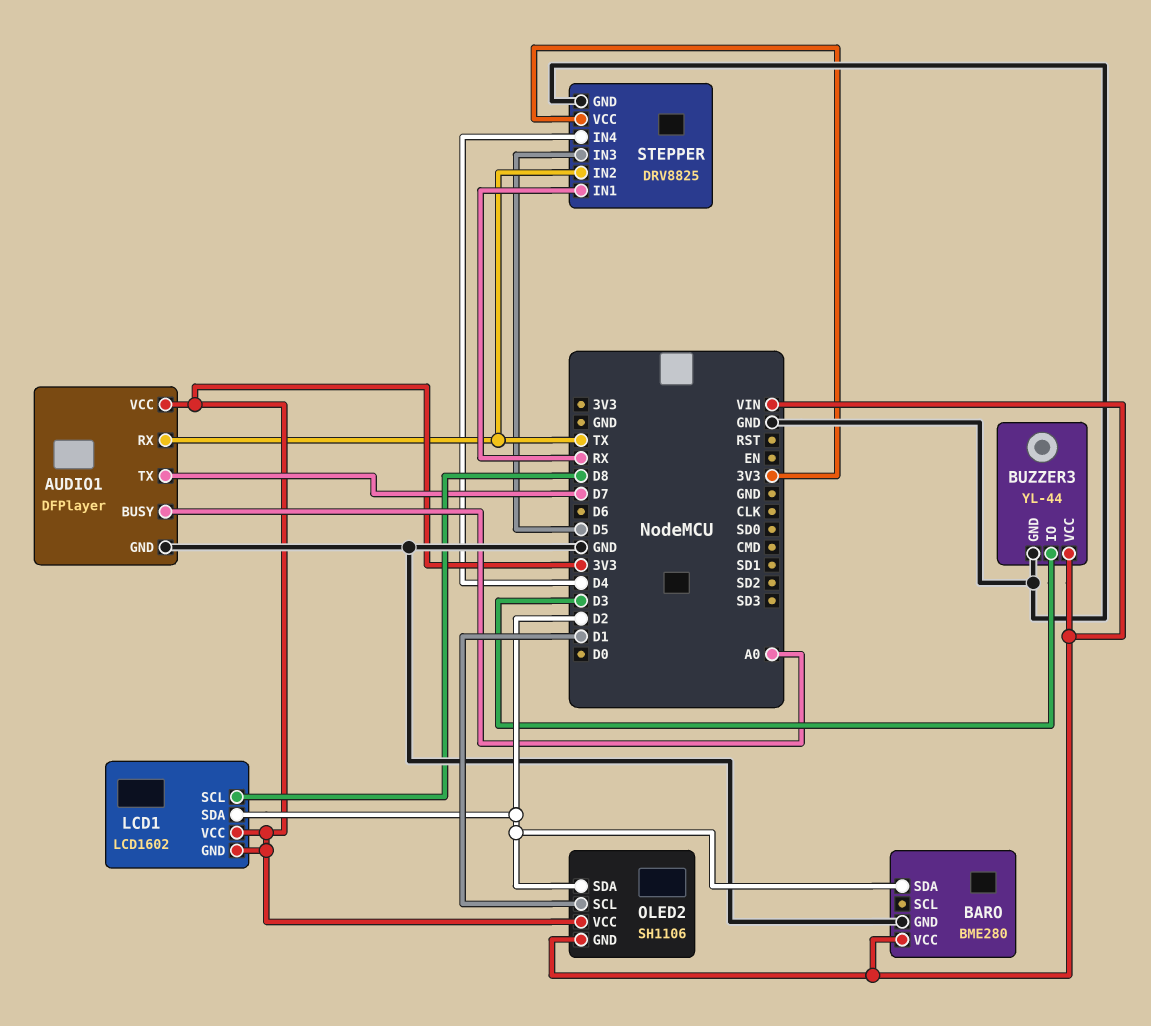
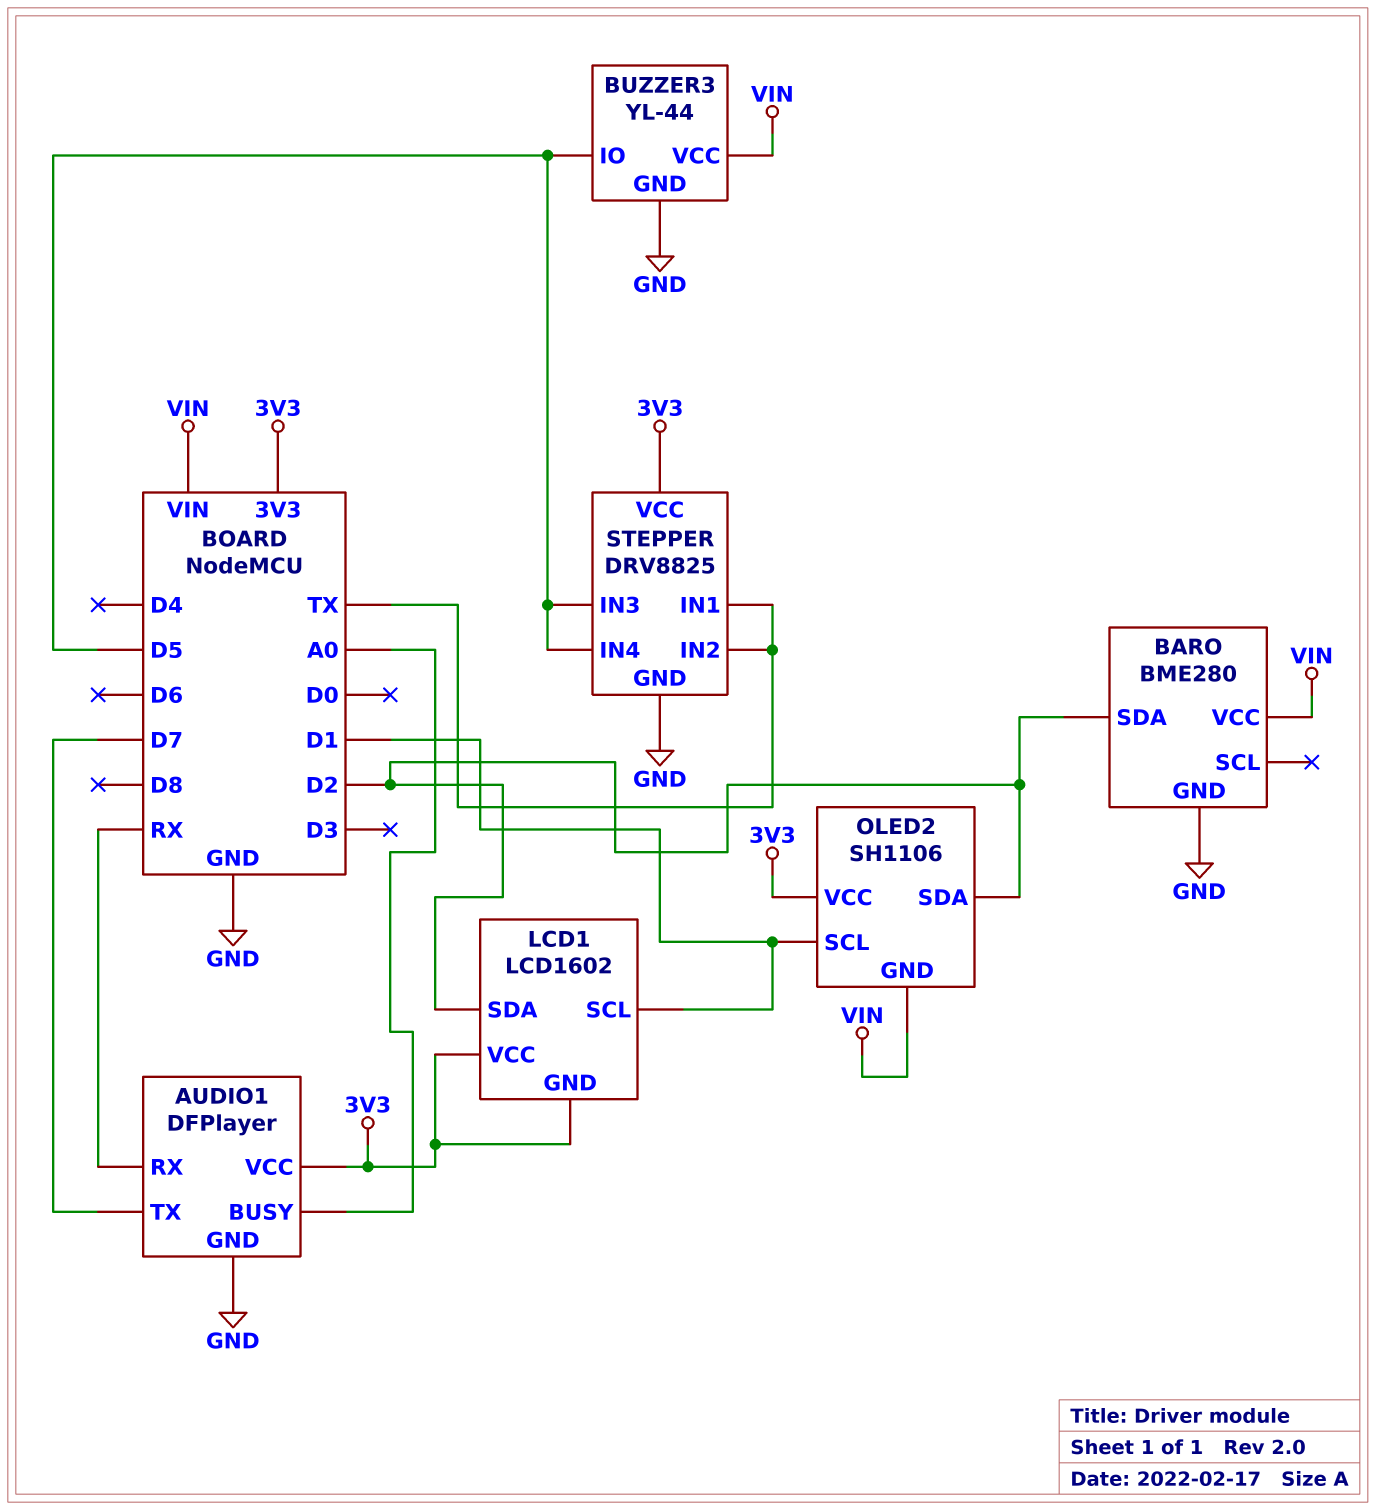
AUDIO1 pin RX: TX -> RX
BUZZER3 pin IO: D3 -> D5
LCD1 pin SCL: D8 -> D1
STEPPER pin IN1: RX -> TX
STEPPER pin IN4: D4 -> D5

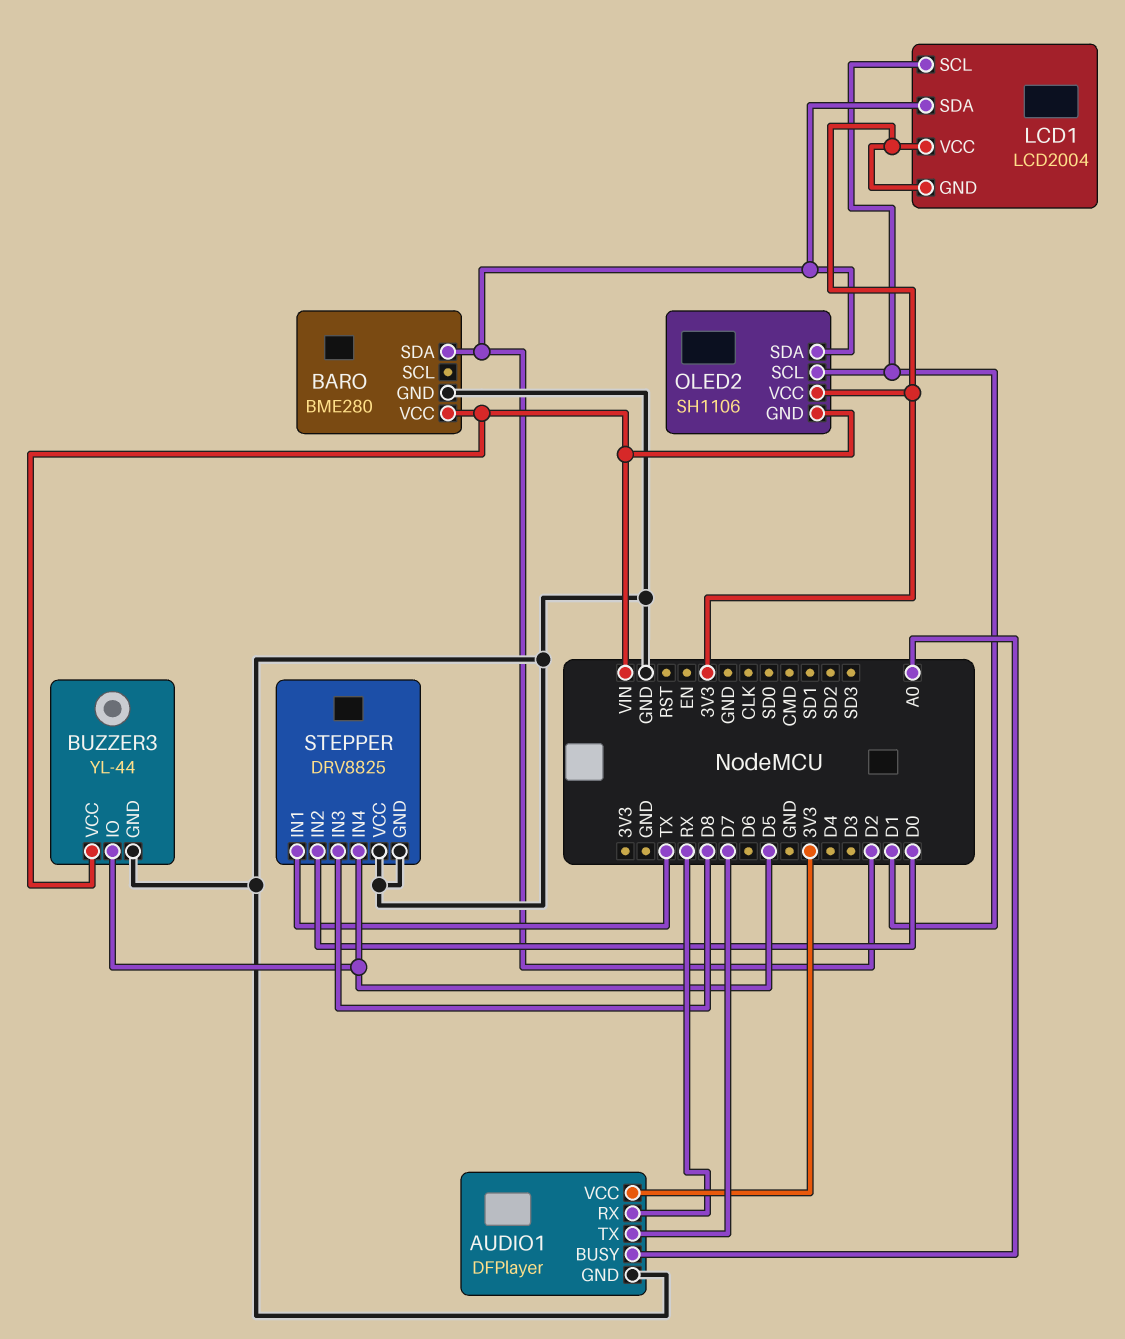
LCD1: LCD1602 -> LCD2004
STEPPER pin IN2: TX -> D0
STEPPER pin IN3: D5 -> D8
STEPPER pin VCC: 3V3 -> GND

